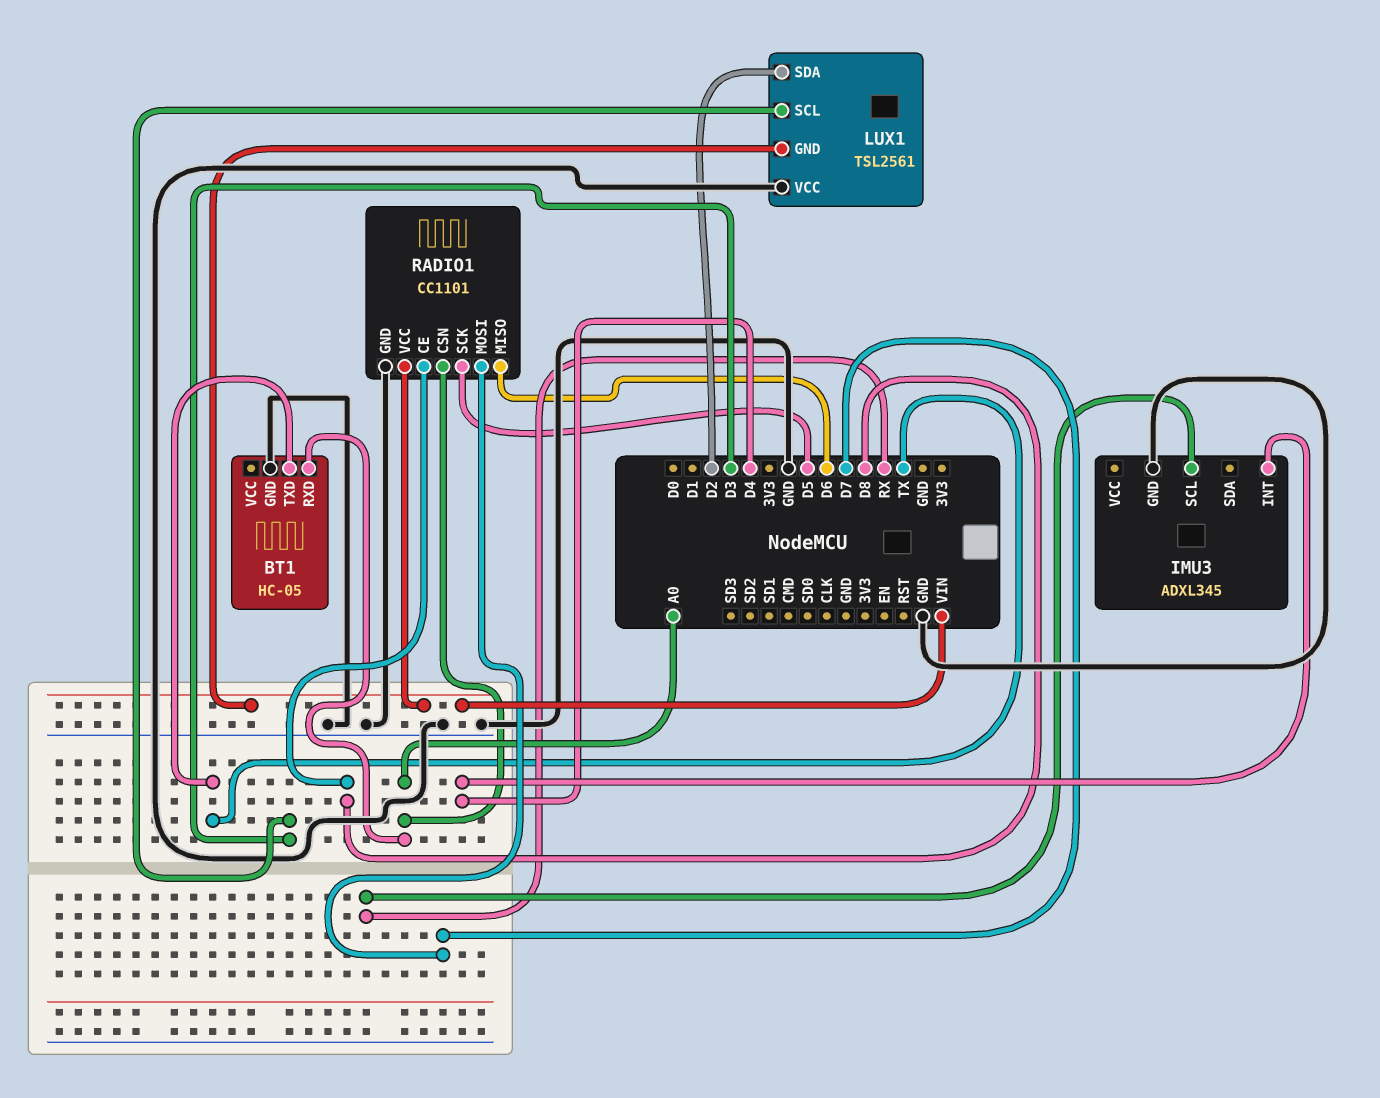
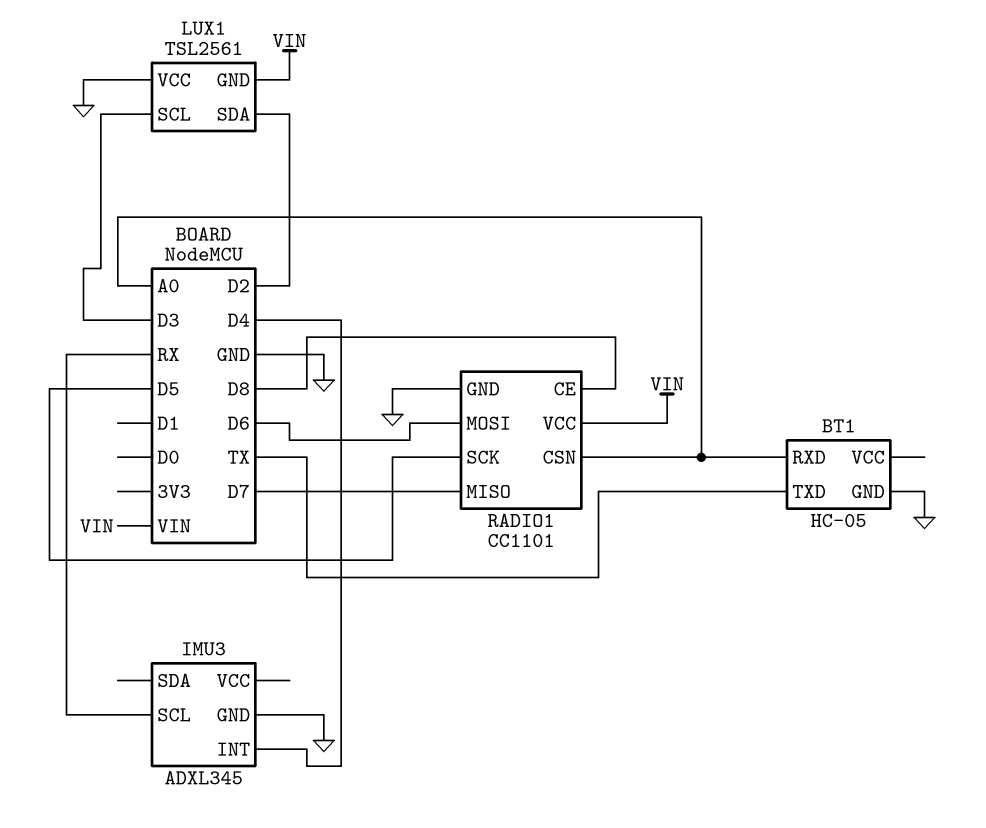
RADIO1 pin MISO: D6 -> D7
RADIO1 pin MOSI: D7 -> D6

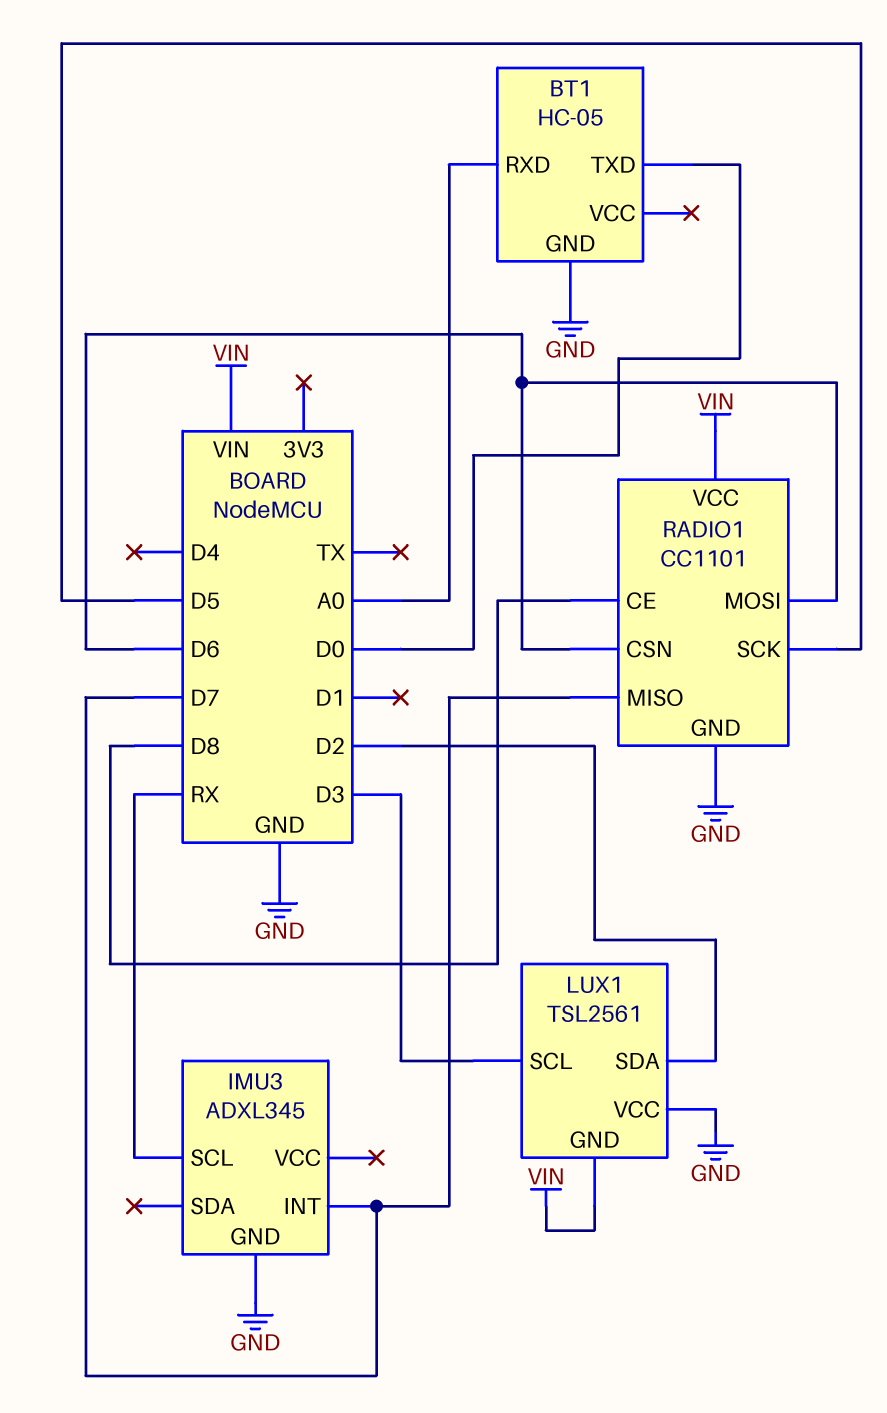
BT1 pin TXD: TX -> D0
IMU3 pin INT: D4 -> D7
RADIO1 pin CSN: A0 -> D6

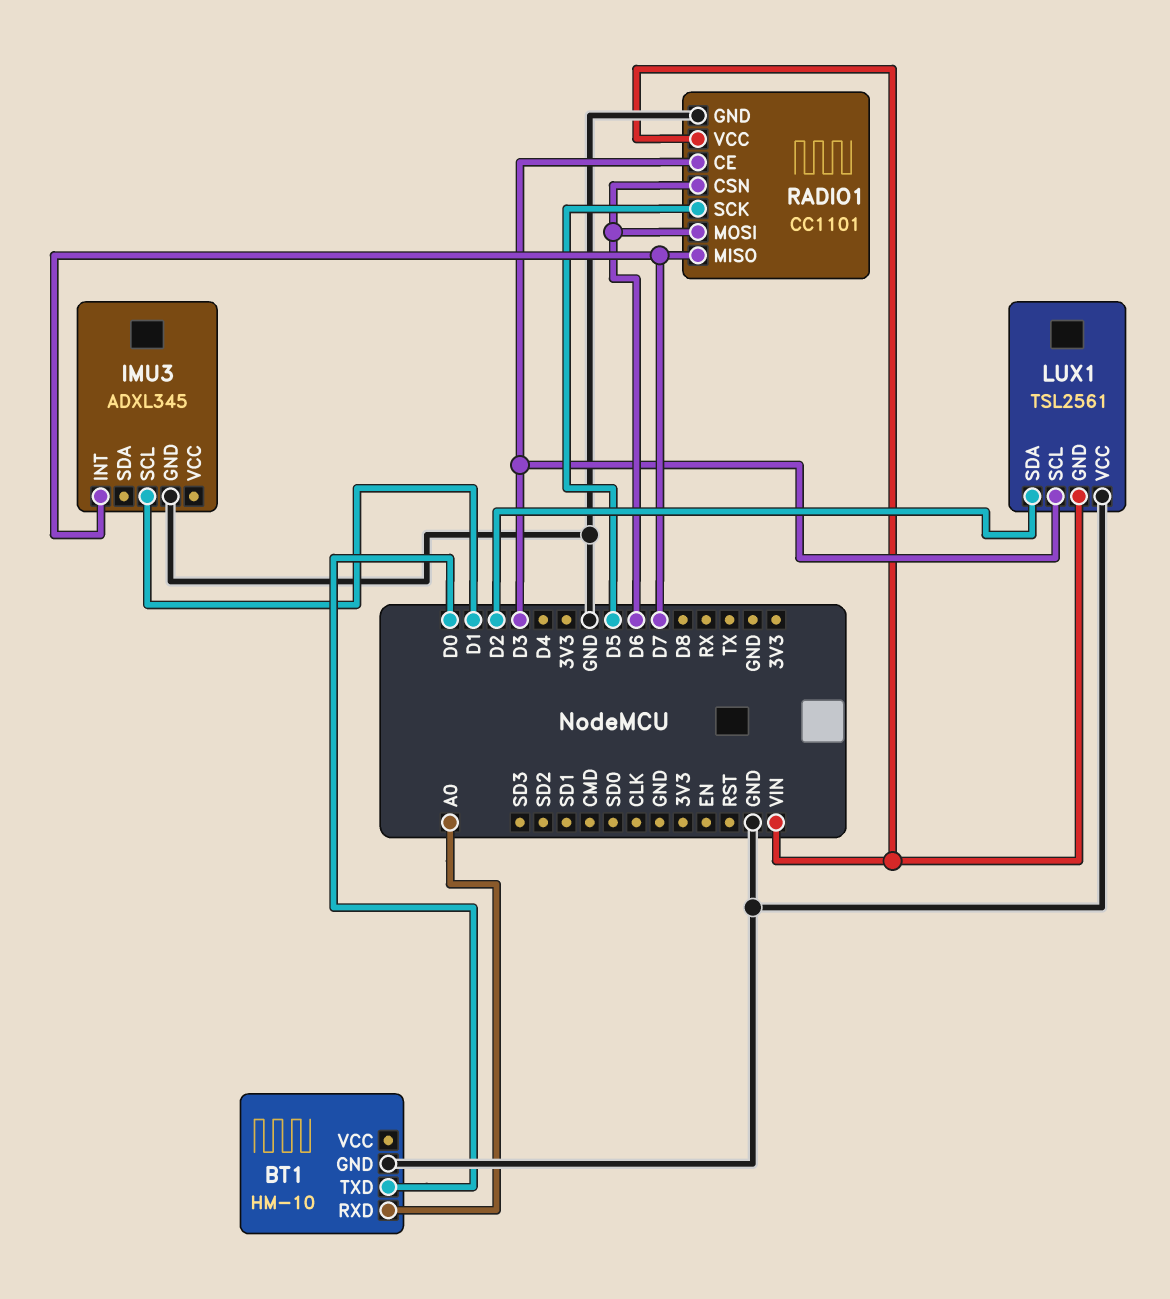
BT1: HC-05 -> HM-10
IMU3 pin SCL: RX -> D1
RADIO1 pin CE: D8 -> D3

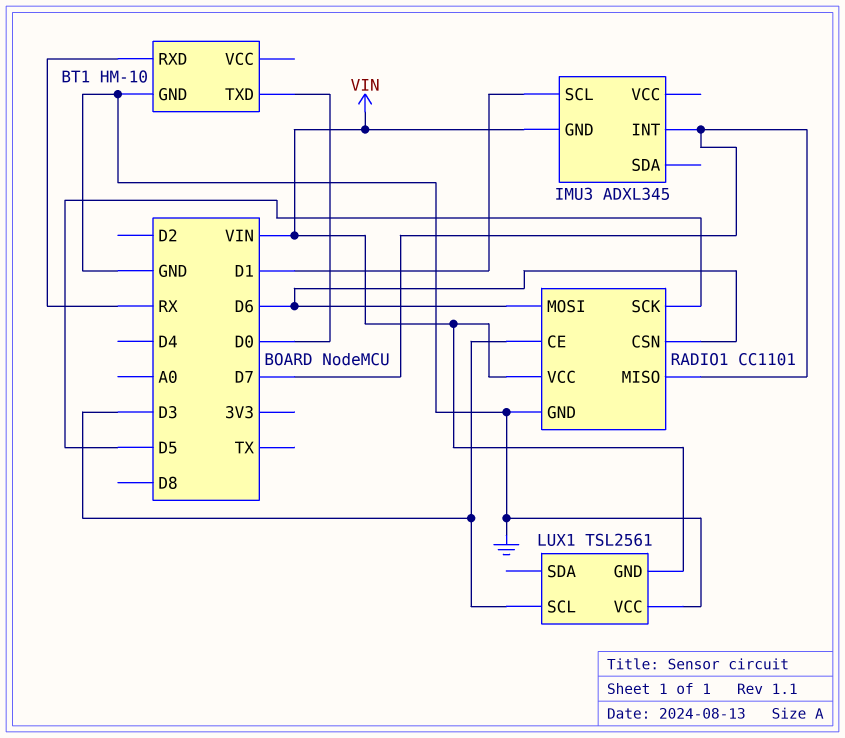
BT1 pin RXD: A0 -> RX
IMU3 pin GND: GND -> VIN
LUX1 pin SDA: D2 -> none

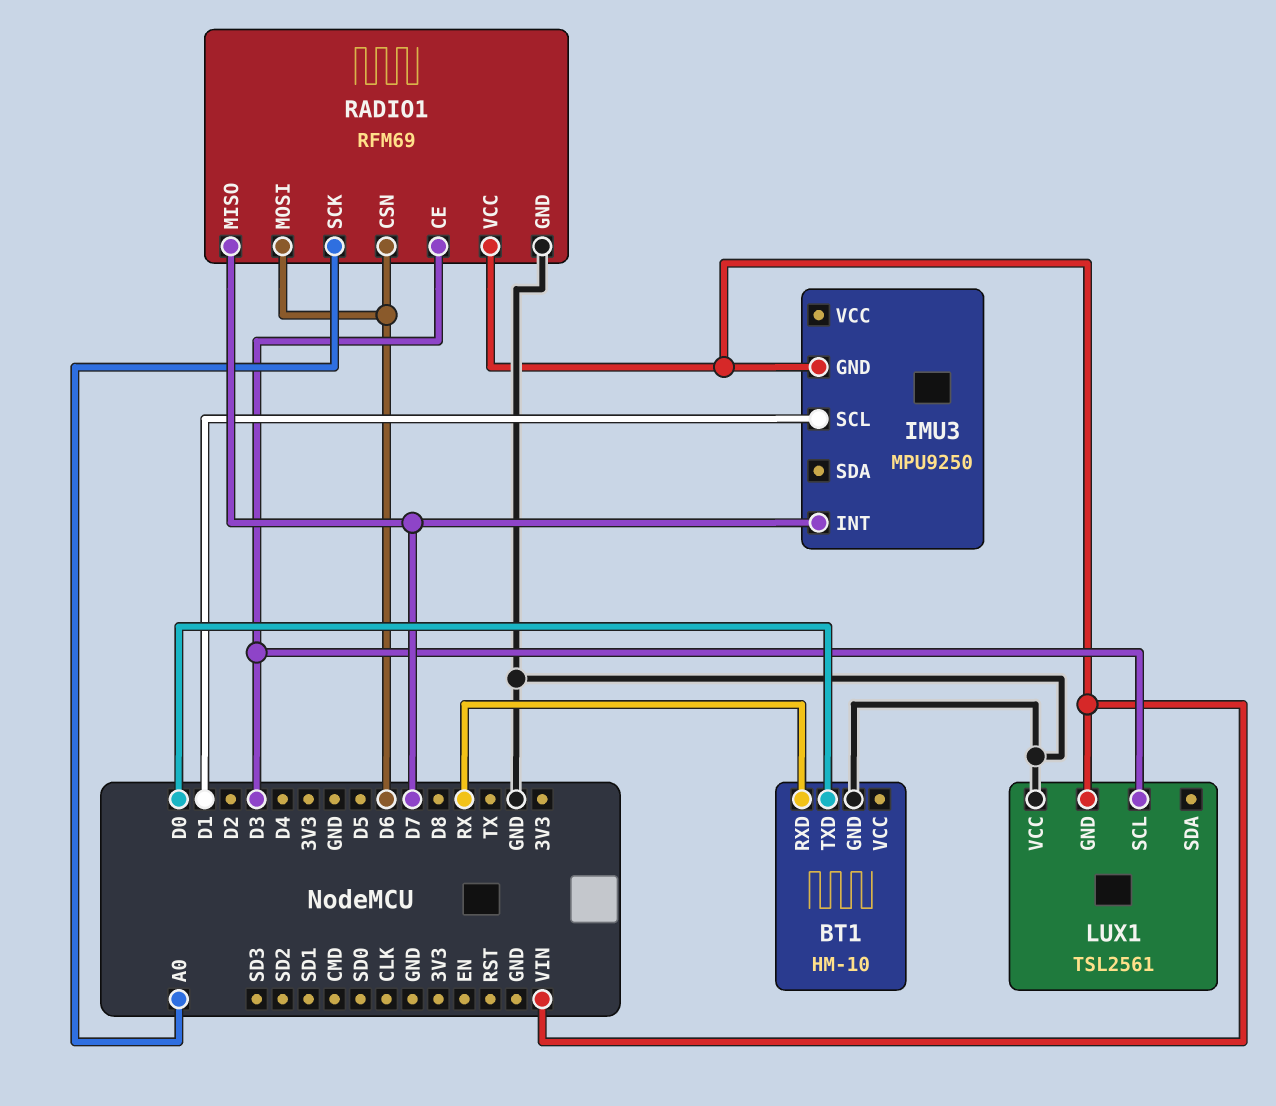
IMU3: ADXL345 -> MPU9250
RADIO1: CC1101 -> RFM69
RADIO1 pin SCK: D5 -> A0

